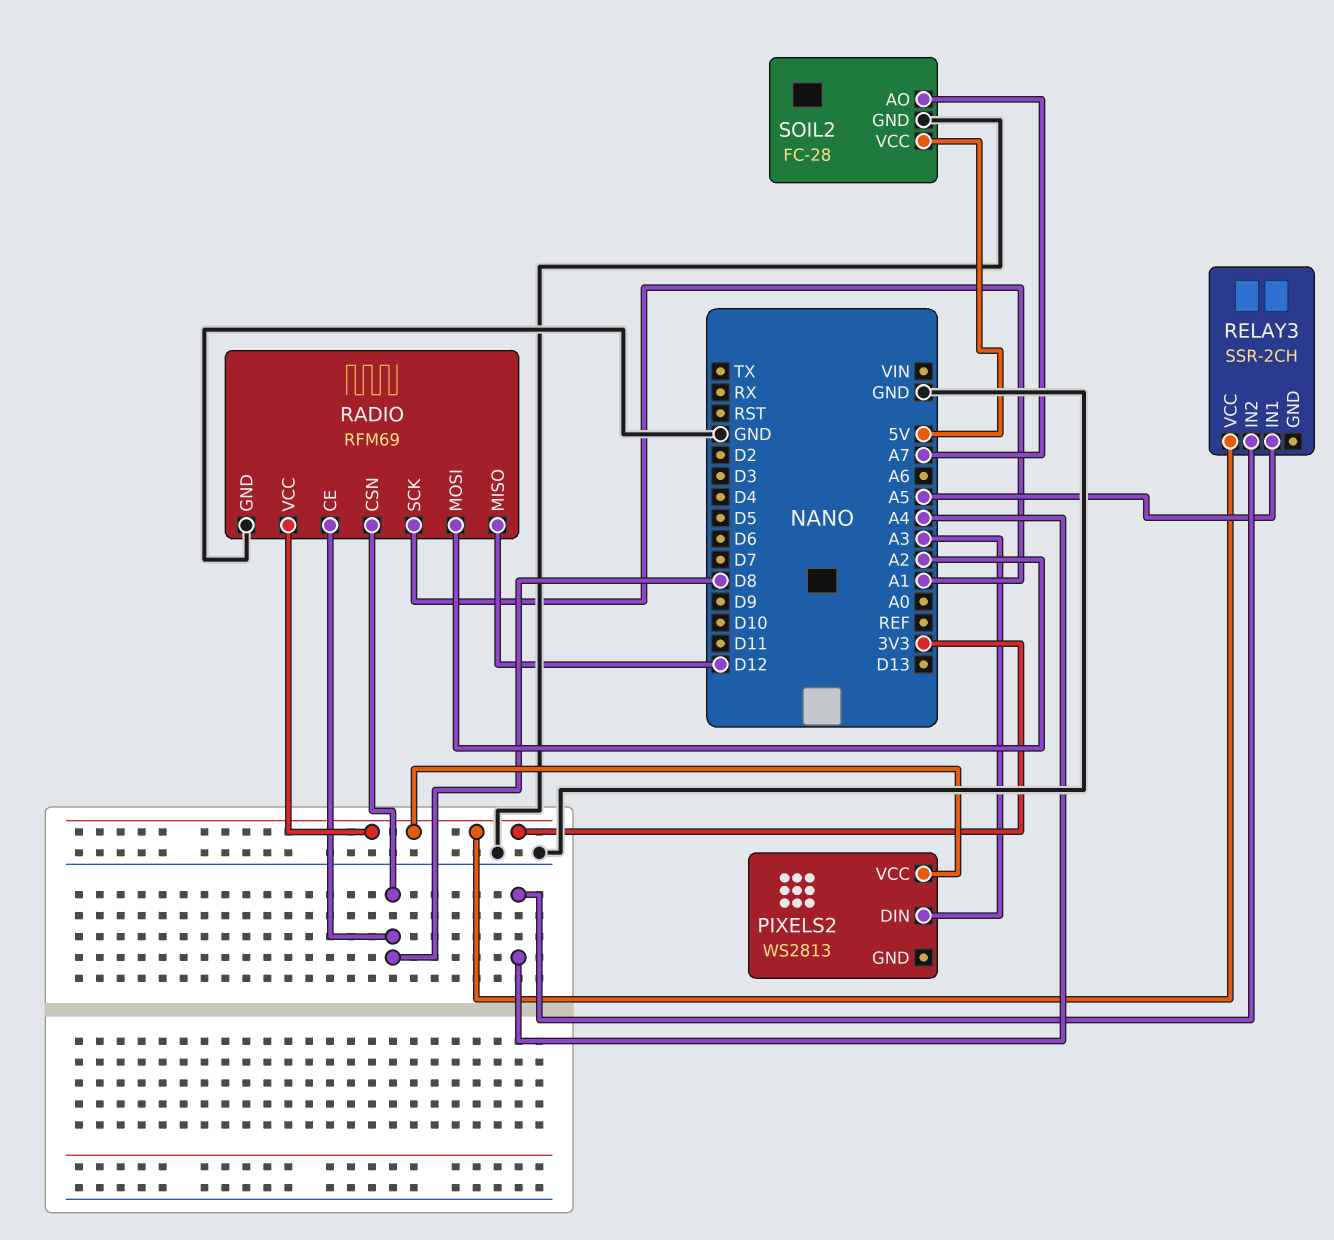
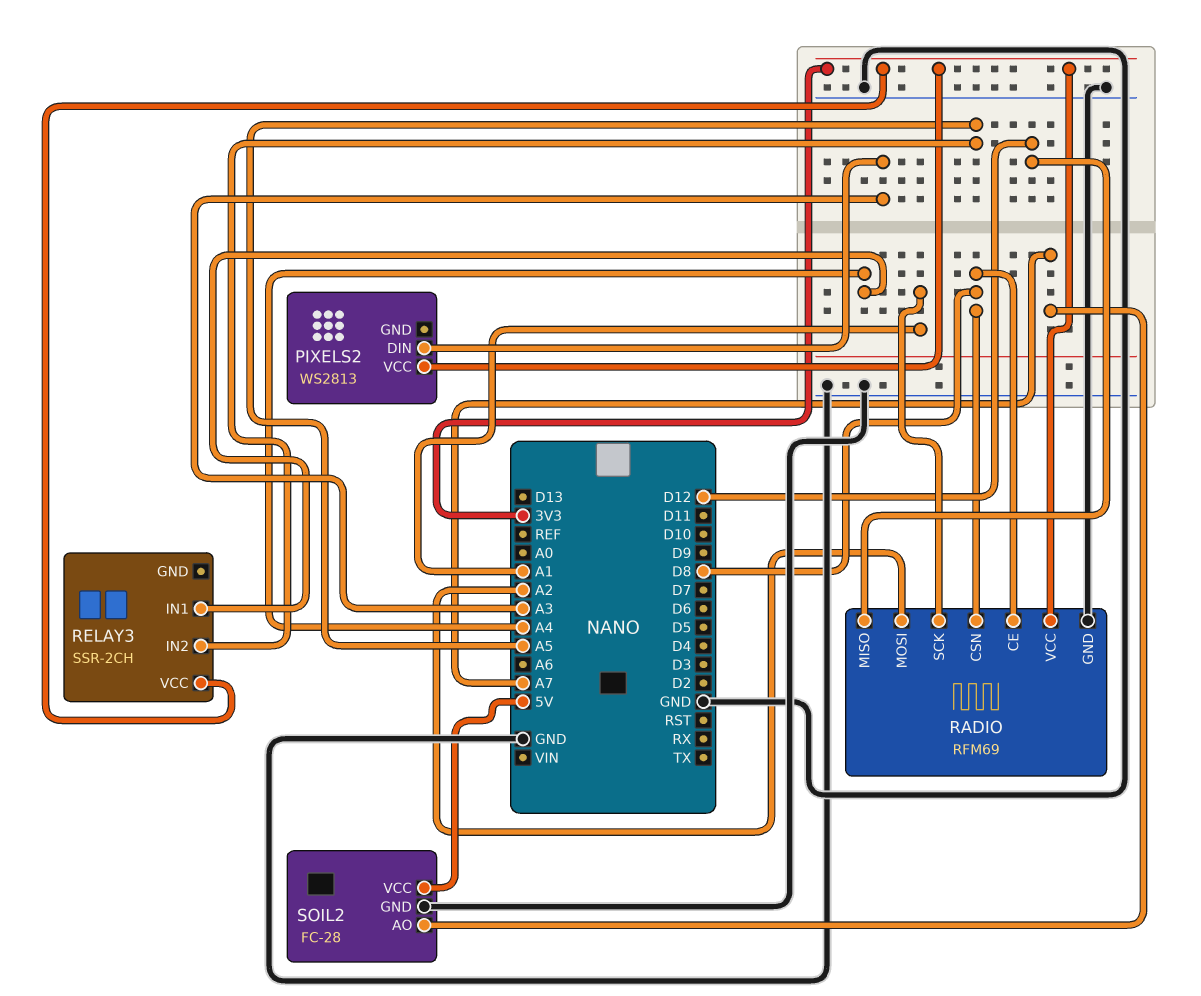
RELAY3 pin IN1: A5 -> A4
RELAY3 pin IN2: A4 -> A5

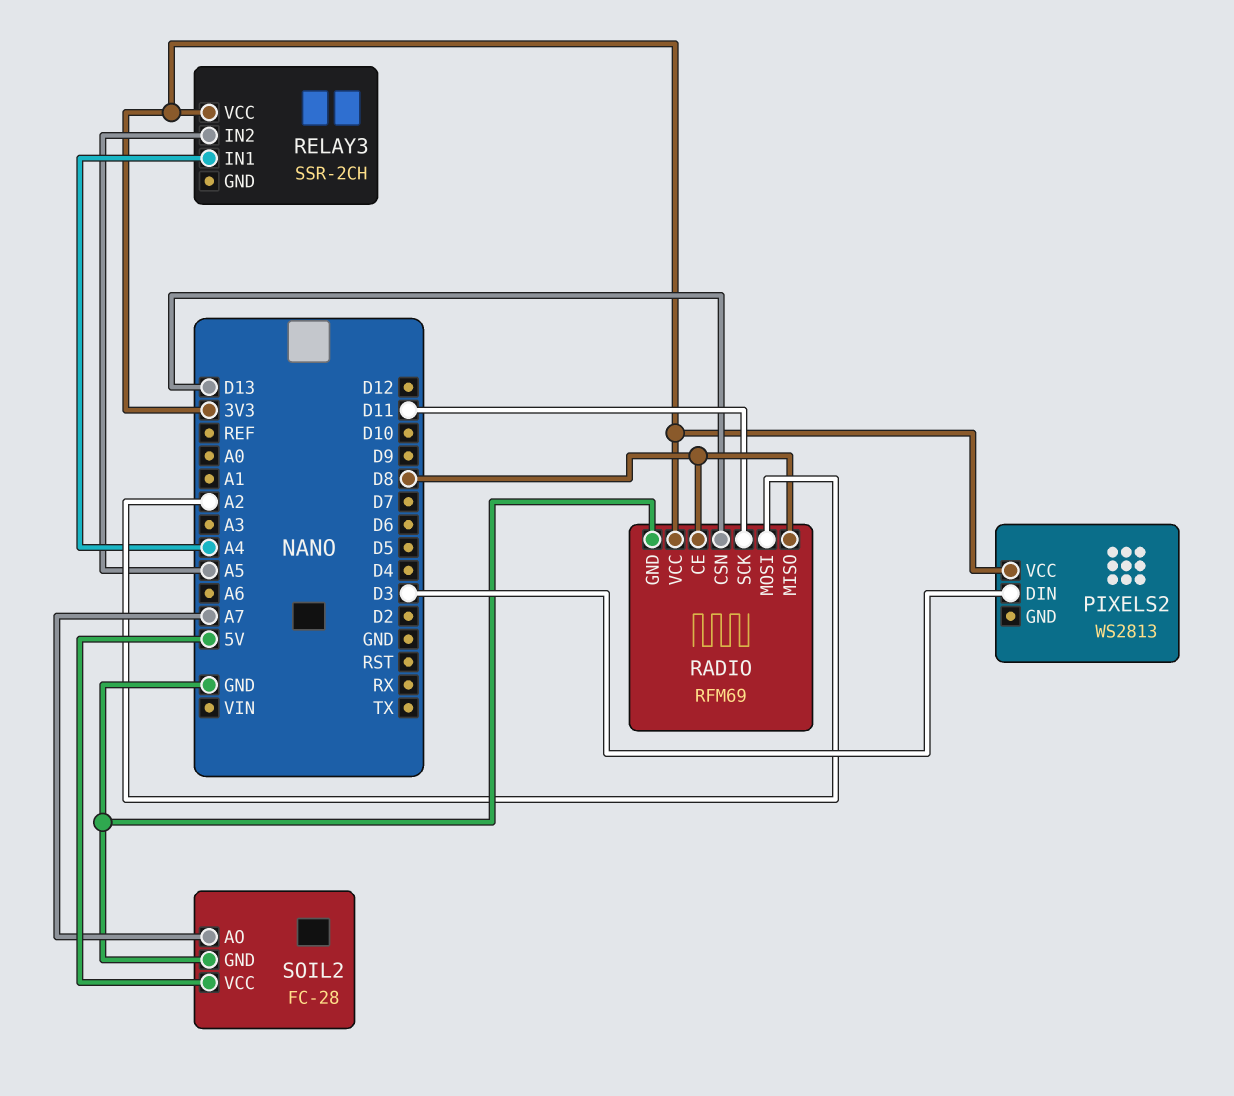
PIXELS2 pin DIN: A3 -> D3
RADIO pin CSN: D8 -> D13
RADIO pin MISO: D12 -> D8
RADIO pin SCK: A1 -> D11

